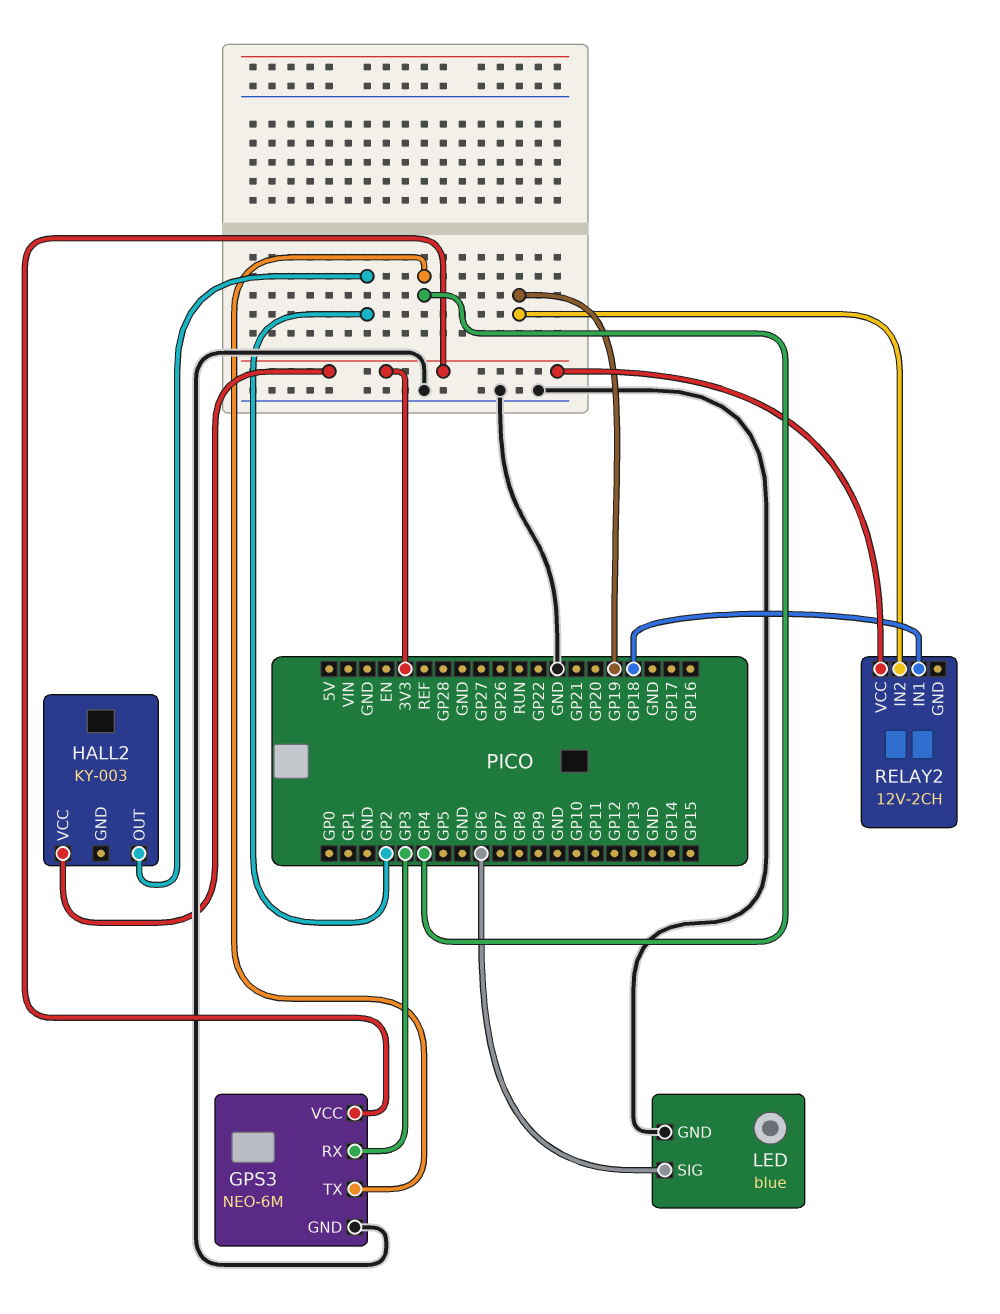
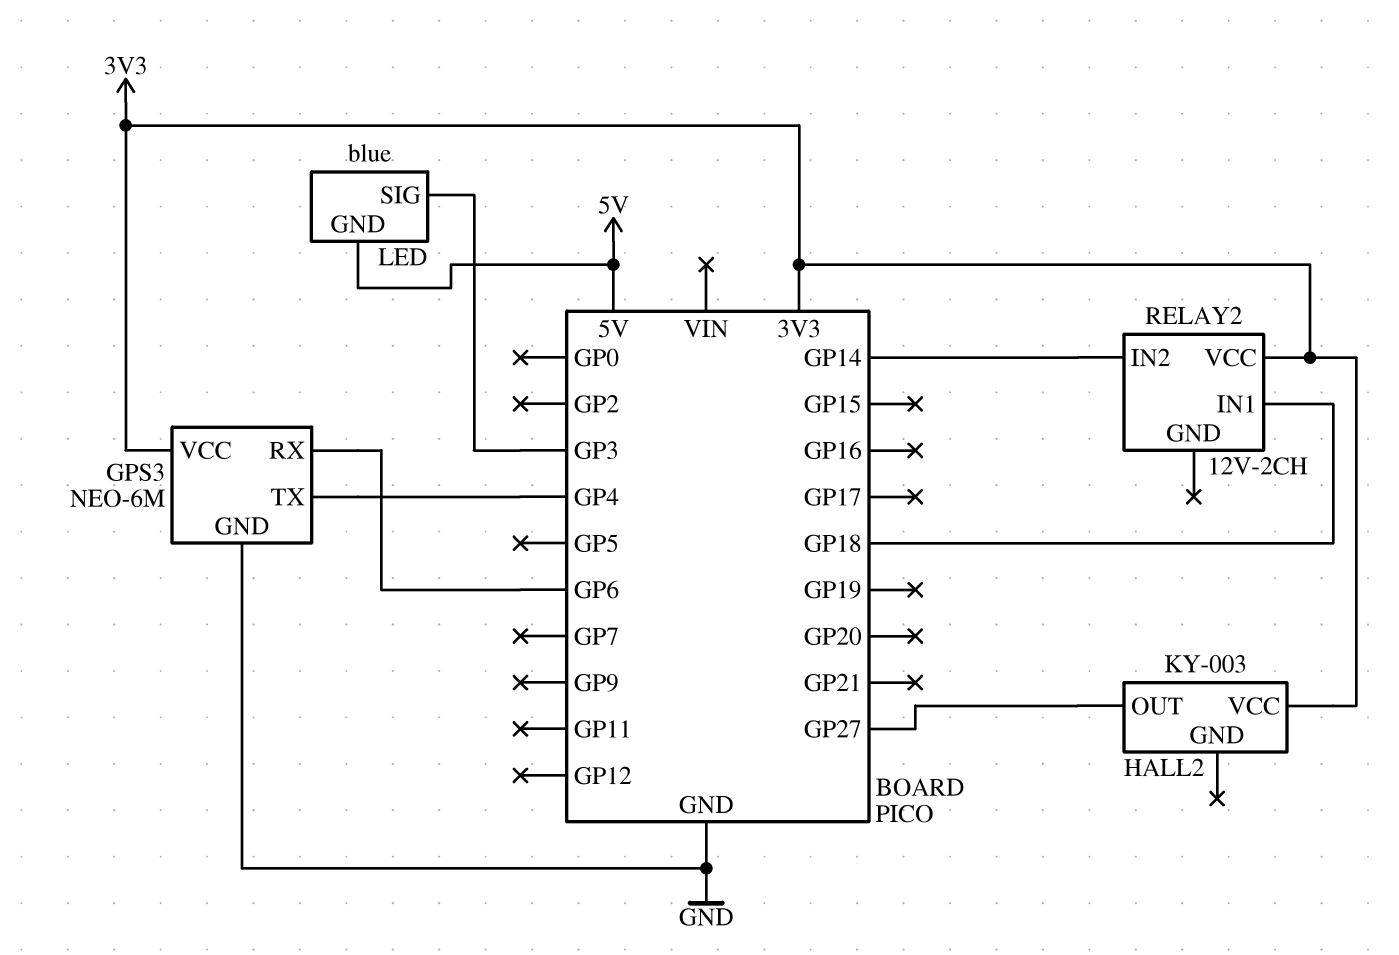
GPS3 pin RX: GP3 -> GP6
HALL2 pin OUT: GP2 -> GP27
LED pin GND: GND -> 5V
LED pin SIG: GP6 -> GP3
RELAY2 pin IN2: GP19 -> GP14

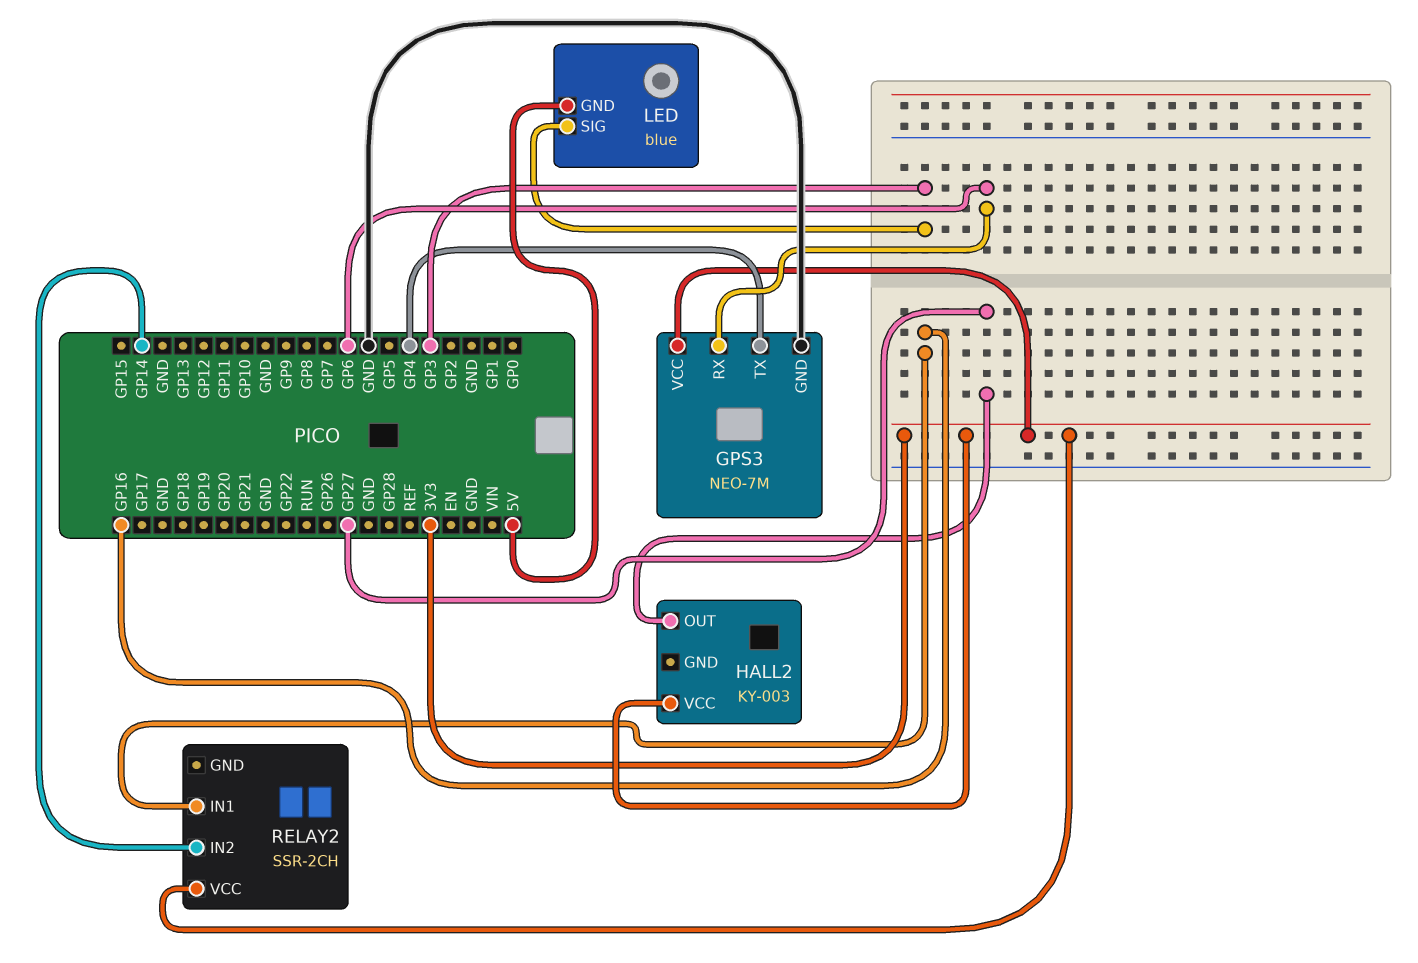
GPS3: NEO-6M -> NEO-7M
RELAY2: 12V-2CH -> SSR-2CH
RELAY2 pin IN1: GP18 -> GP16

